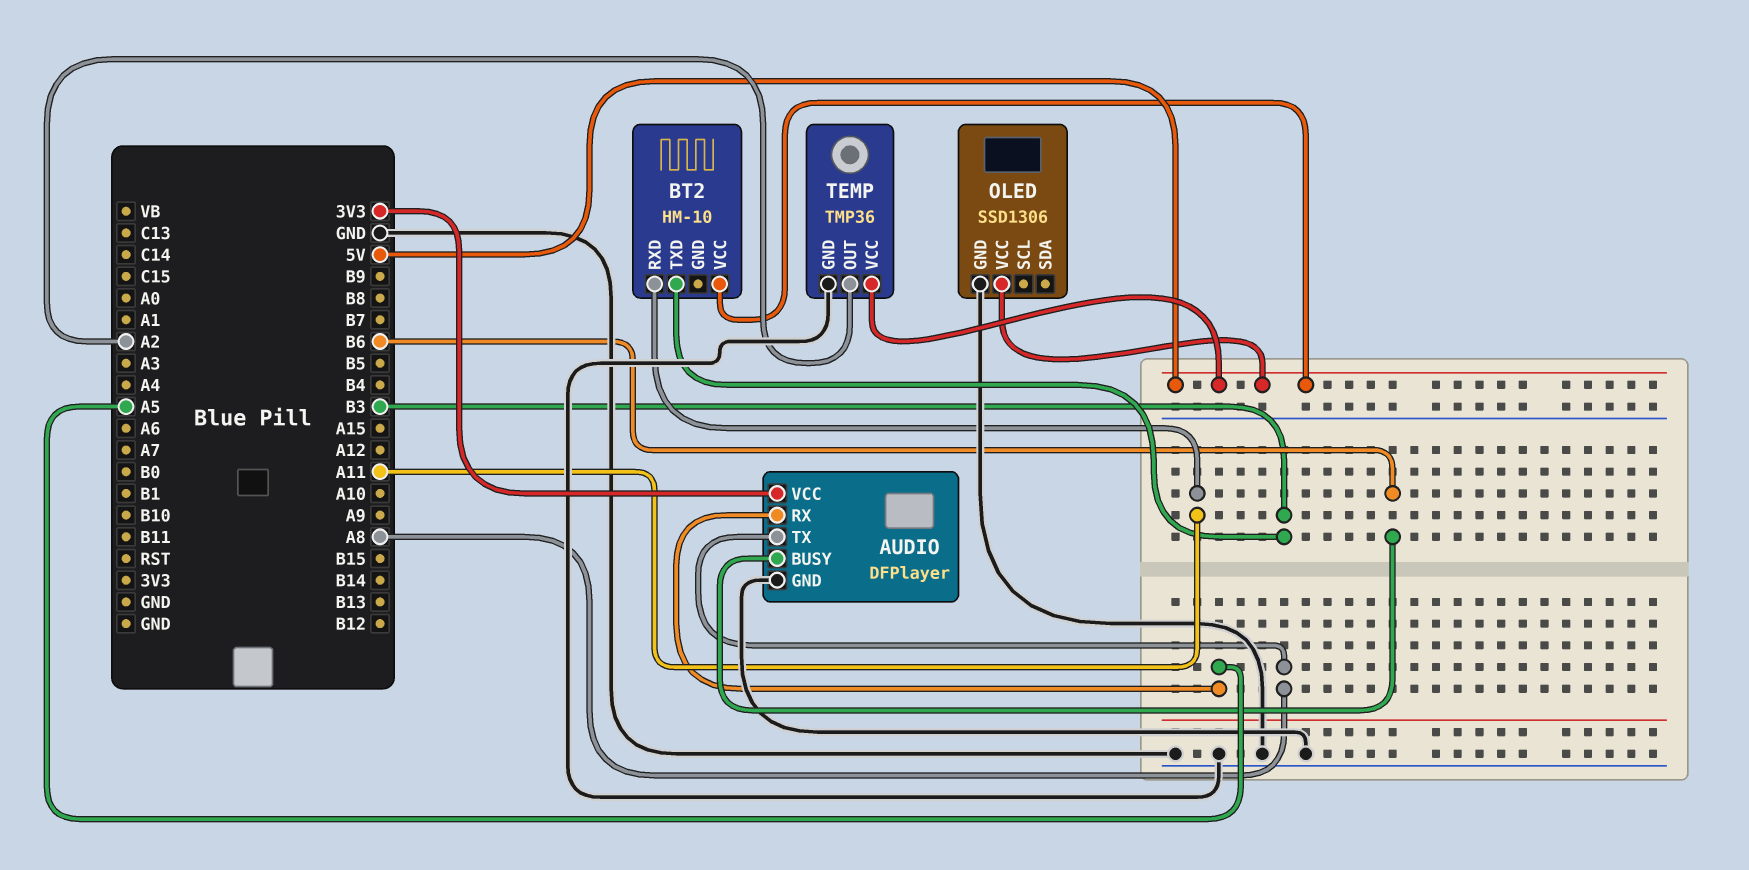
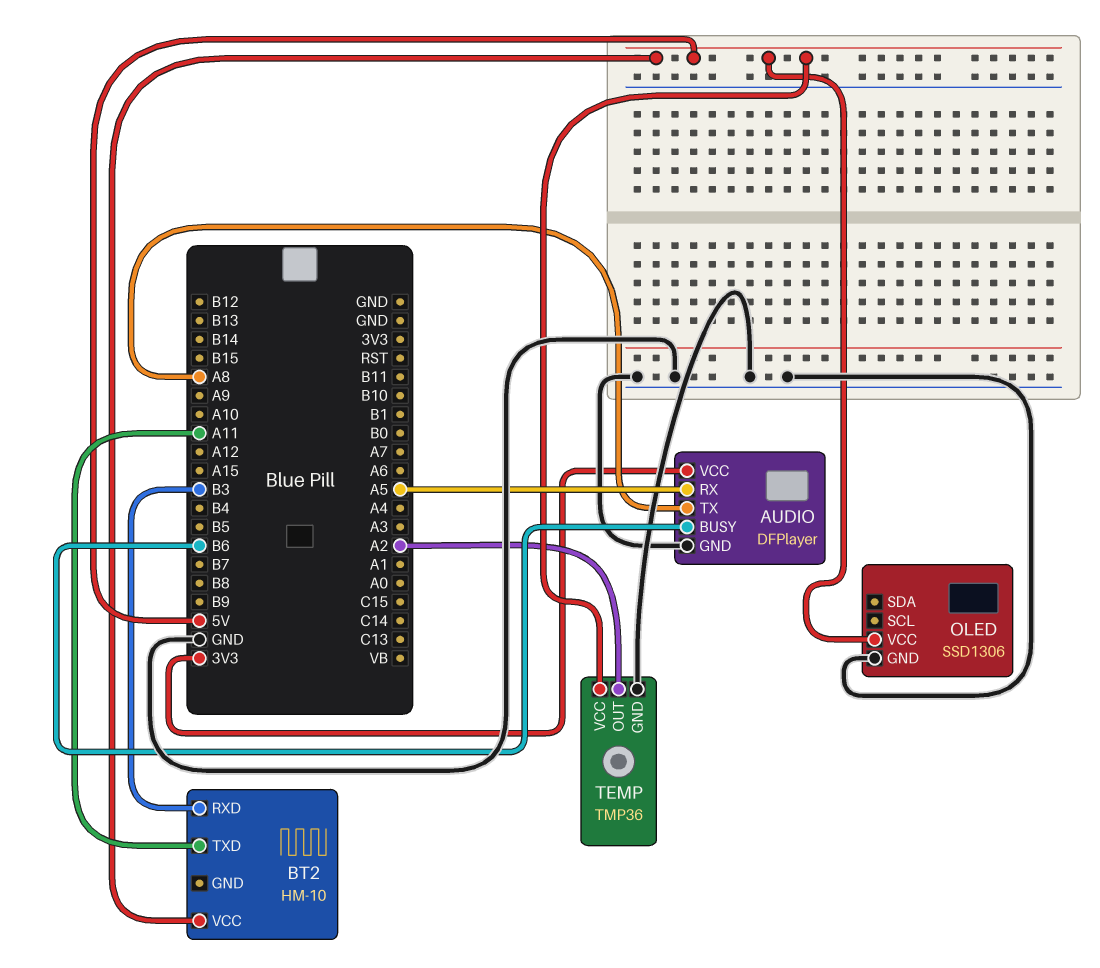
BT2 pin RXD: A11 -> B3
BT2 pin TXD: B3 -> A11

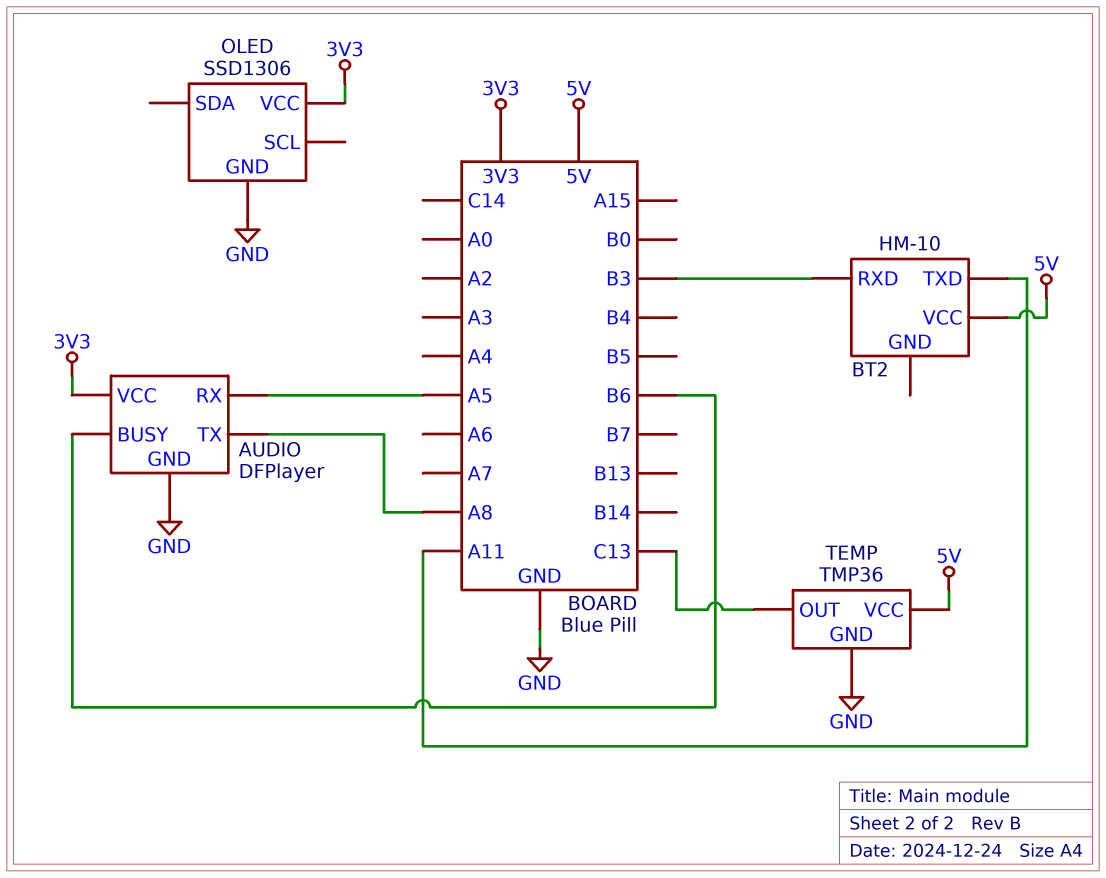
OLED pin VCC: 5V -> 3V3
TEMP pin OUT: A2 -> C13

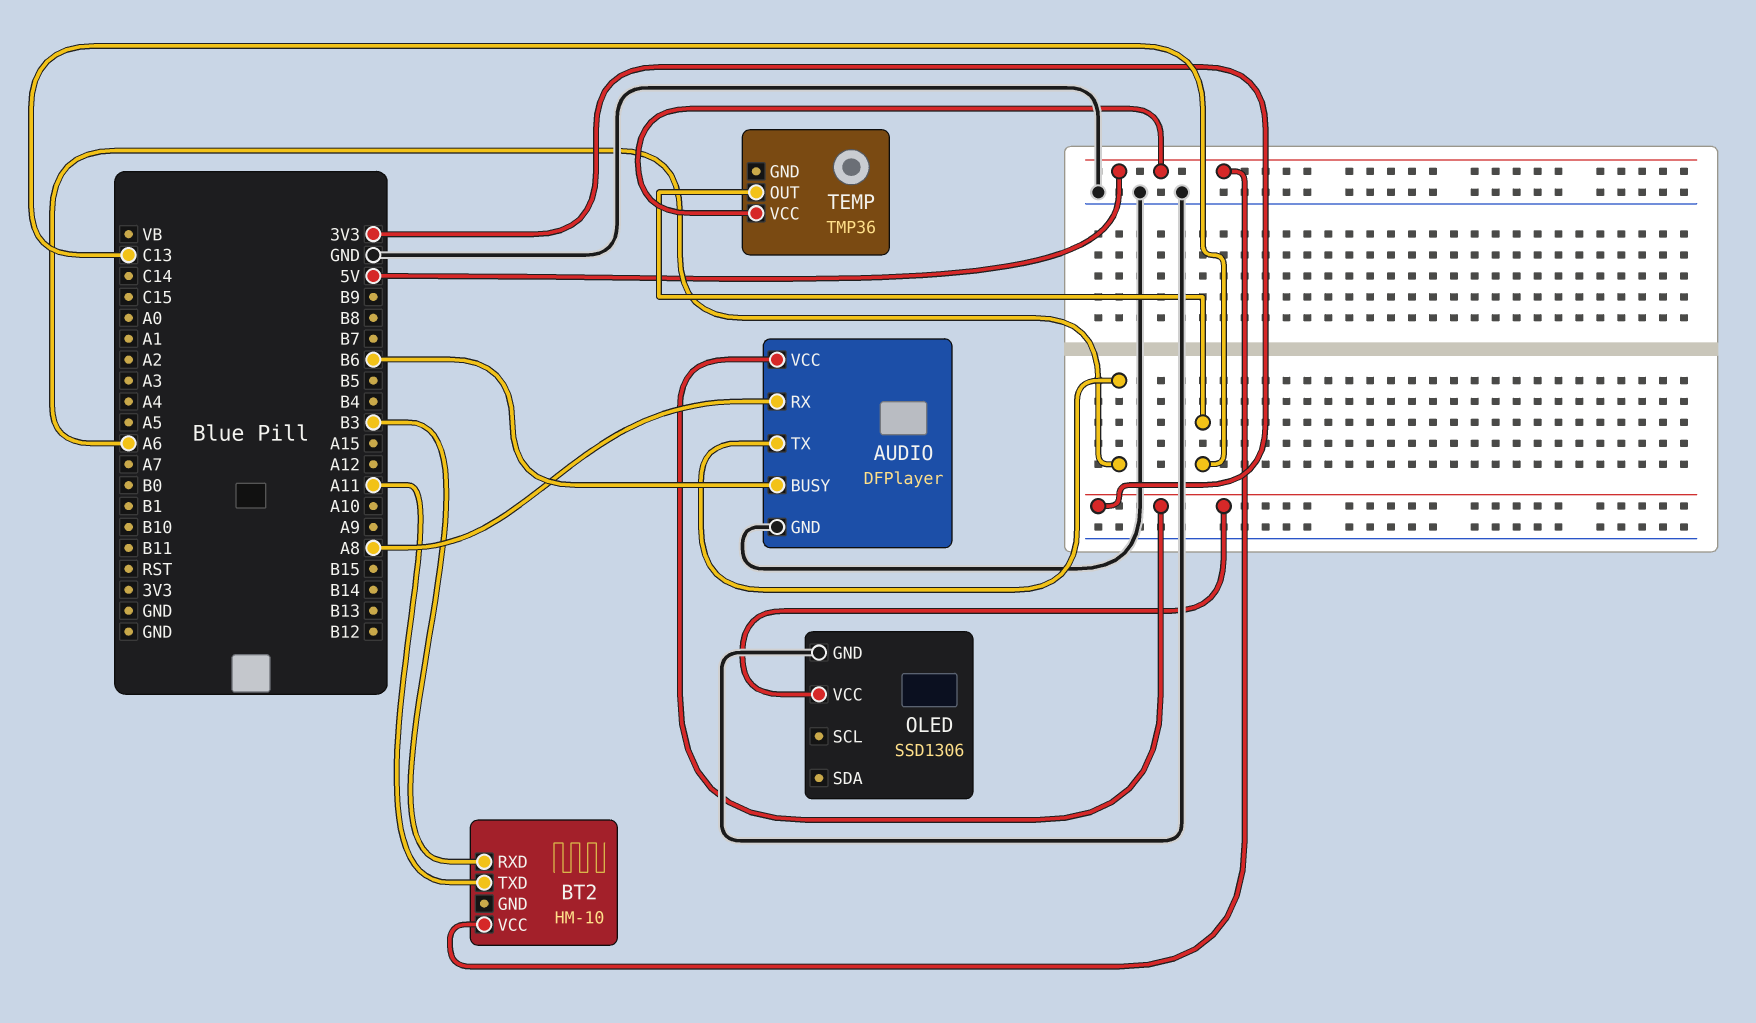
AUDIO pin RX: A5 -> A8
AUDIO pin TX: A8 -> A6
TEMP pin GND: GND -> none

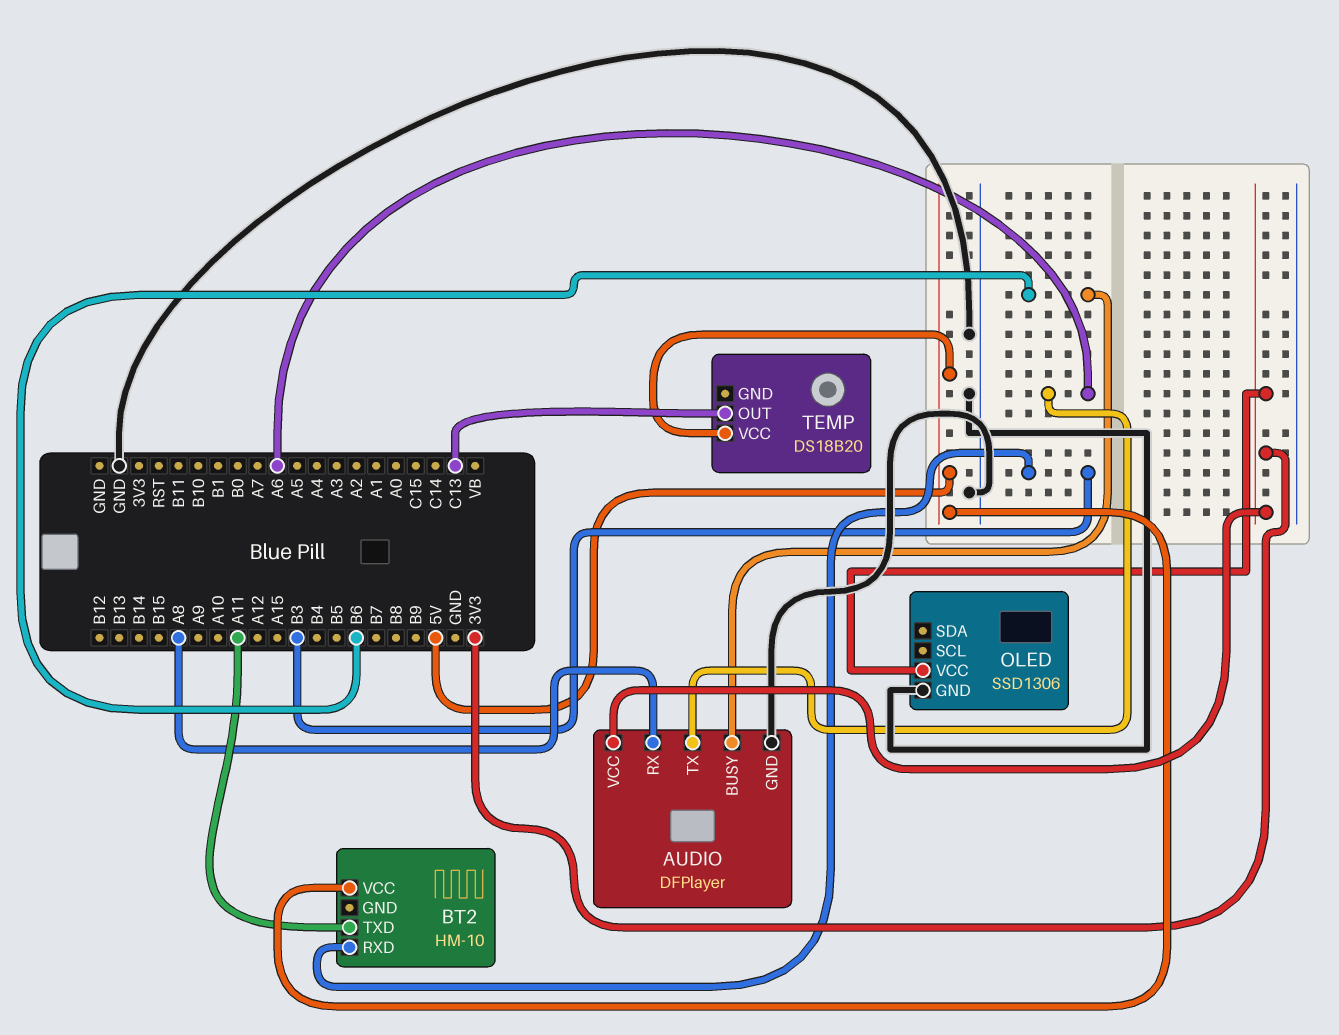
TEMP: TMP36 -> DS18B20

